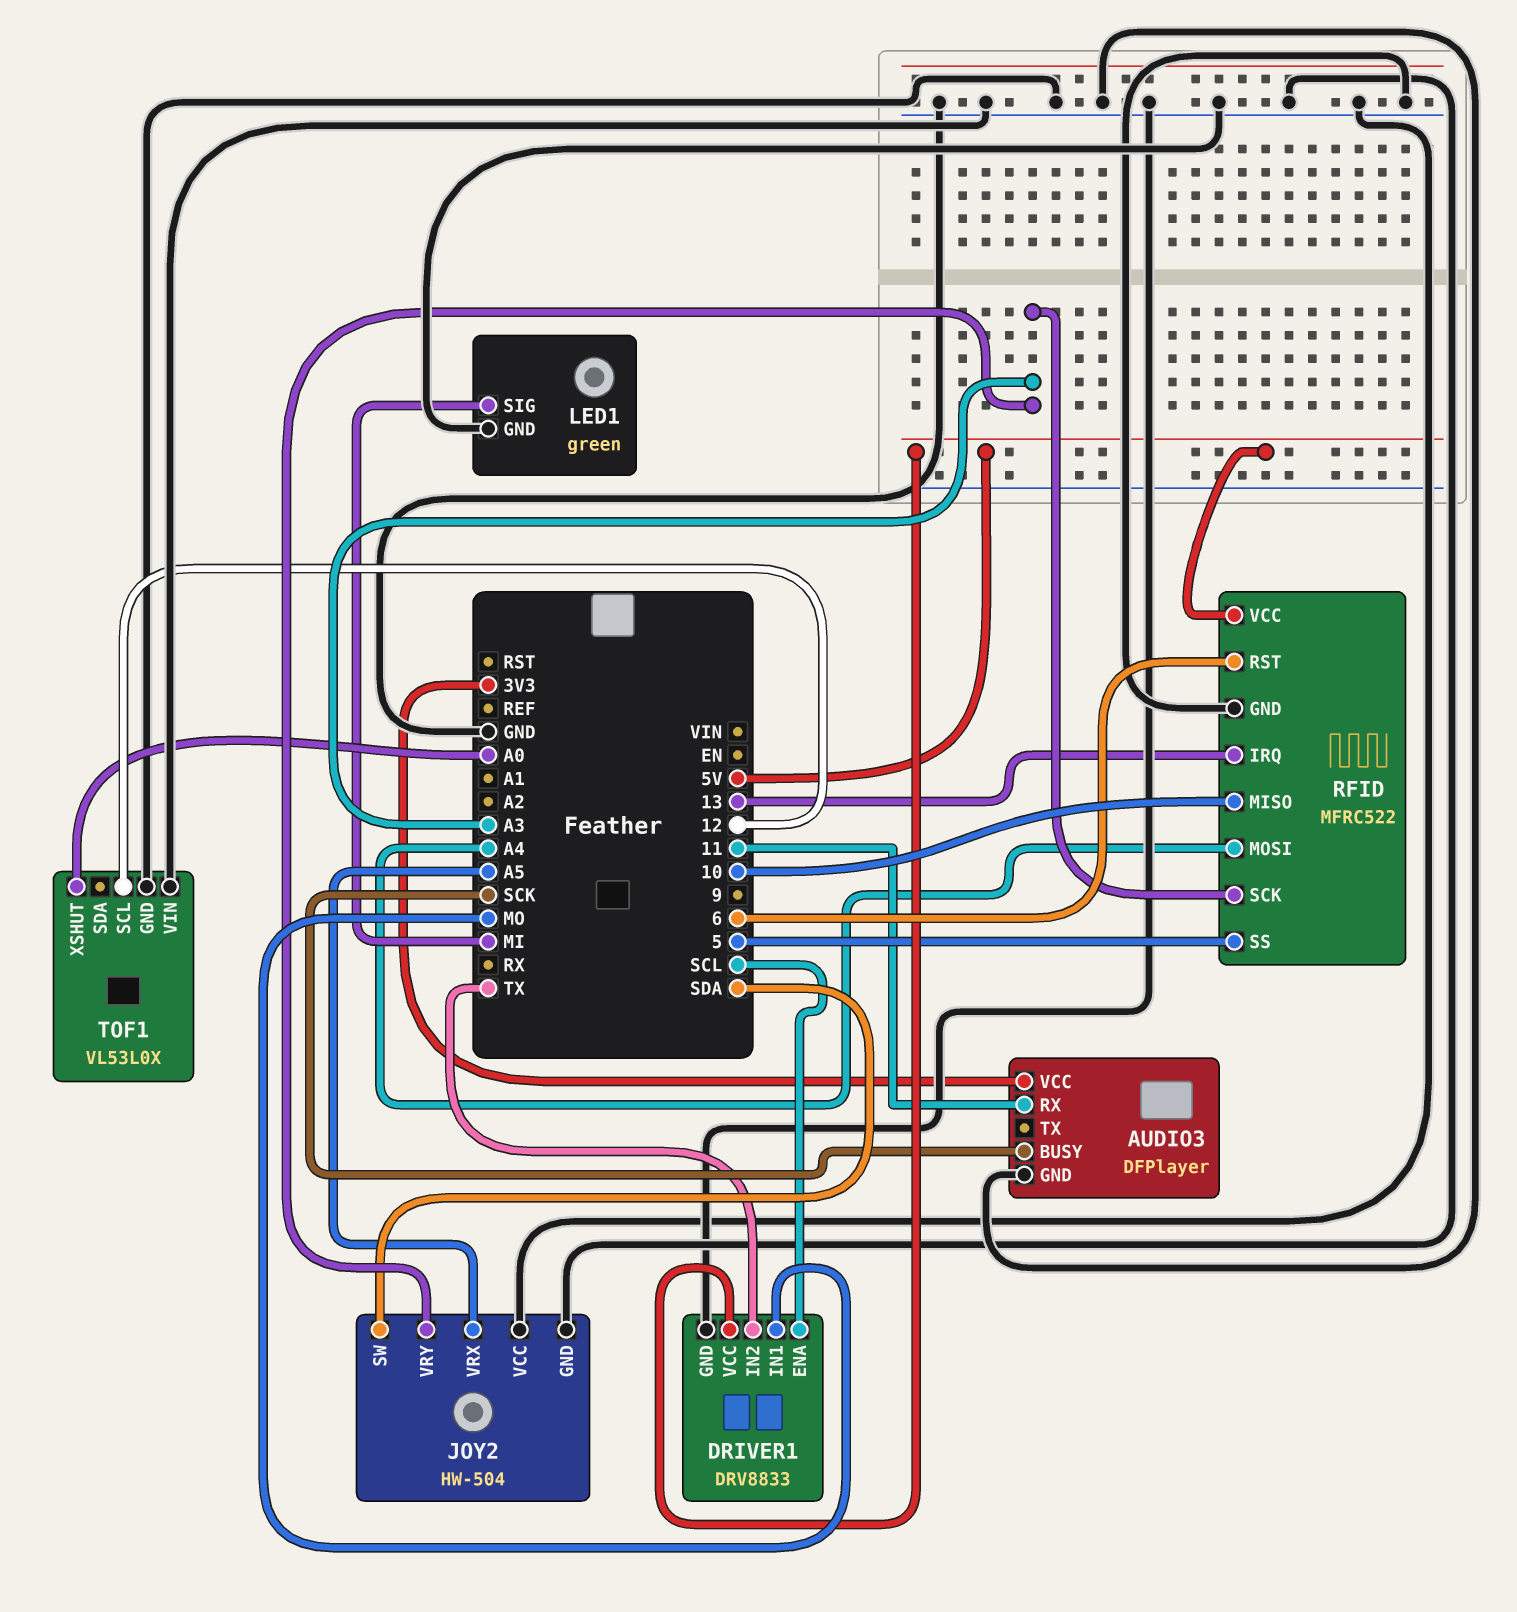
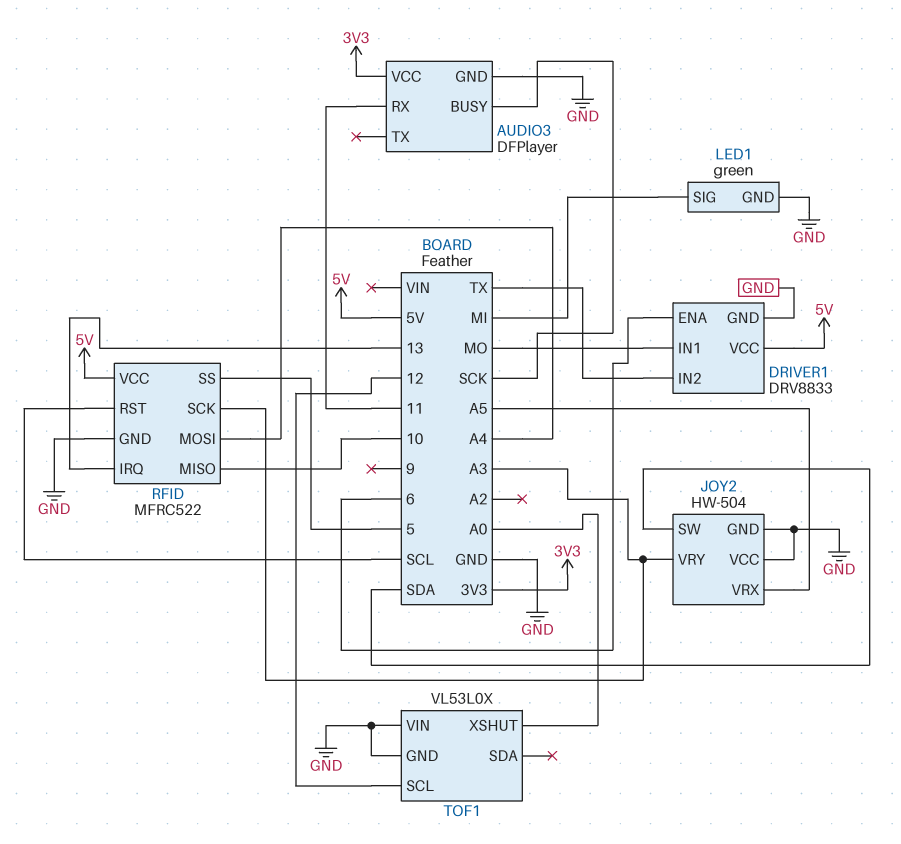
DRIVER1 pin ENA: SCL -> 6
RFID pin RST: 6 -> SCL

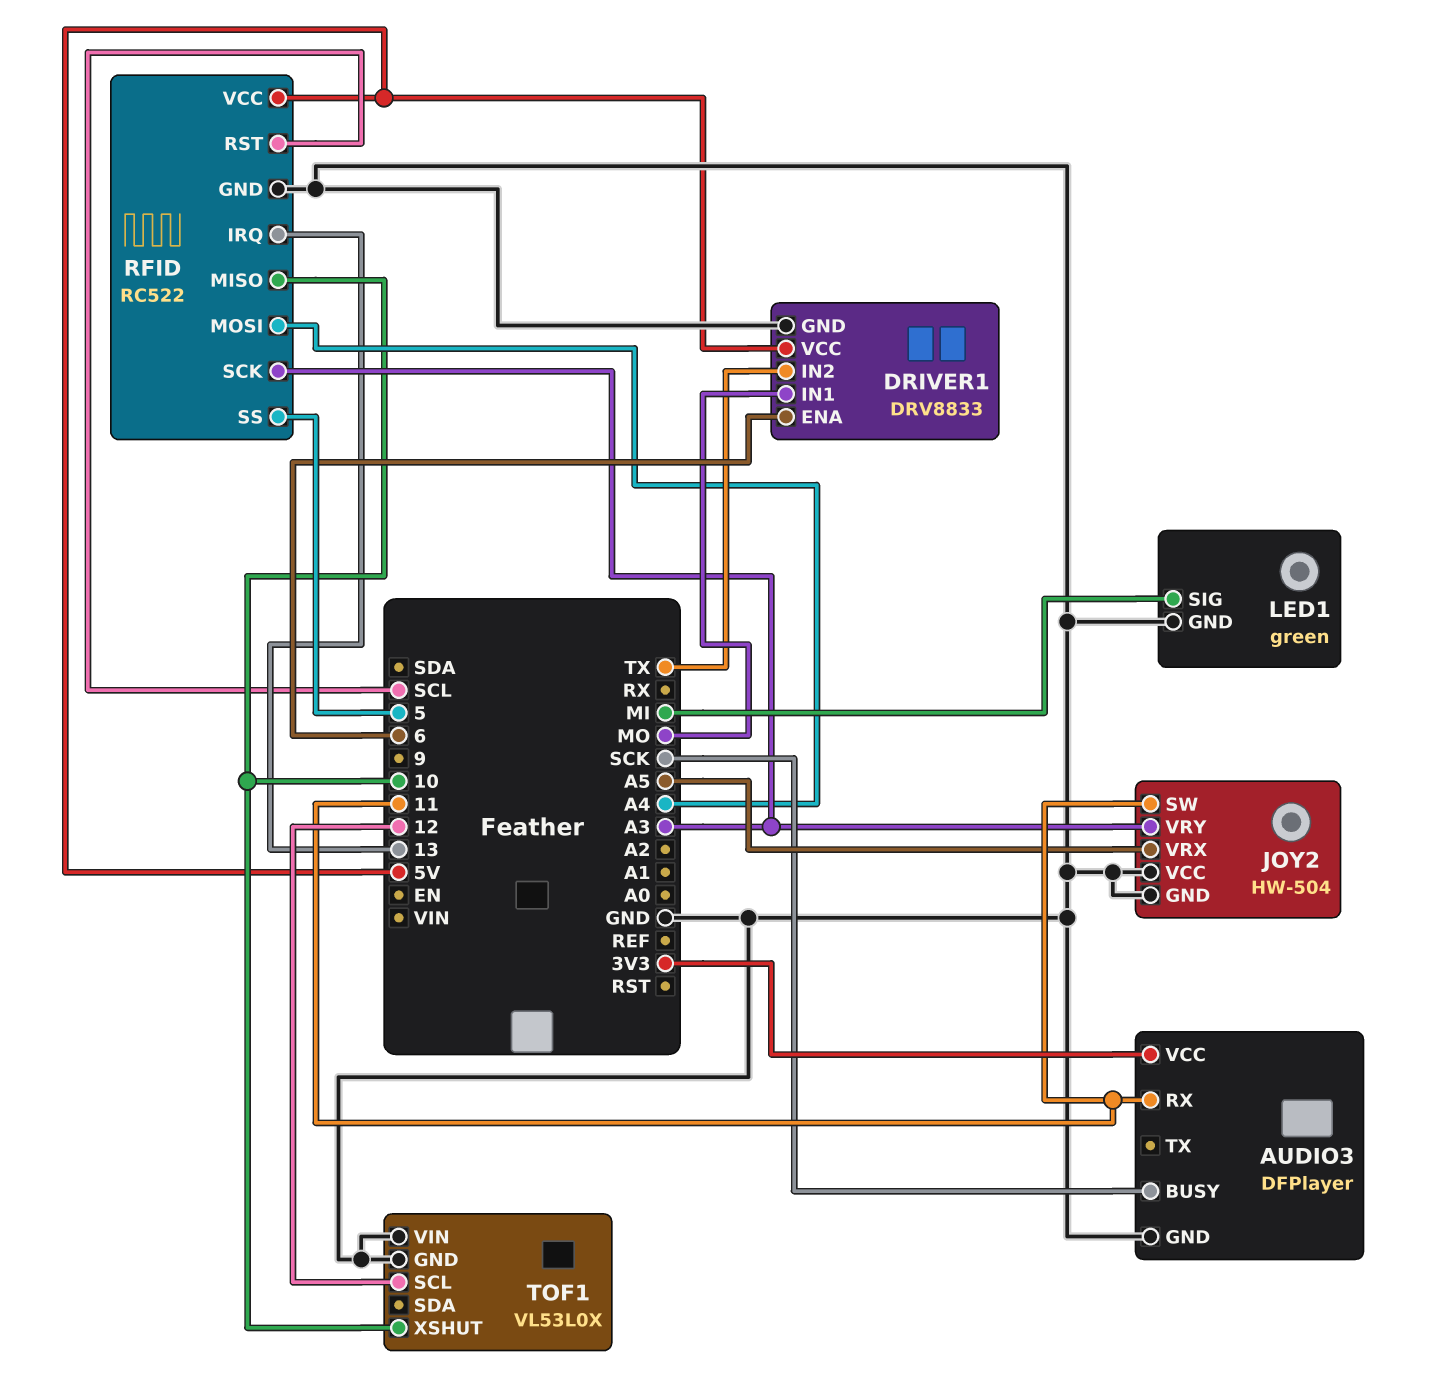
JOY2 pin SW: SDA -> 11
RFID: MFRC522 -> RC522
TOF1 pin XSHUT: A0 -> 10

